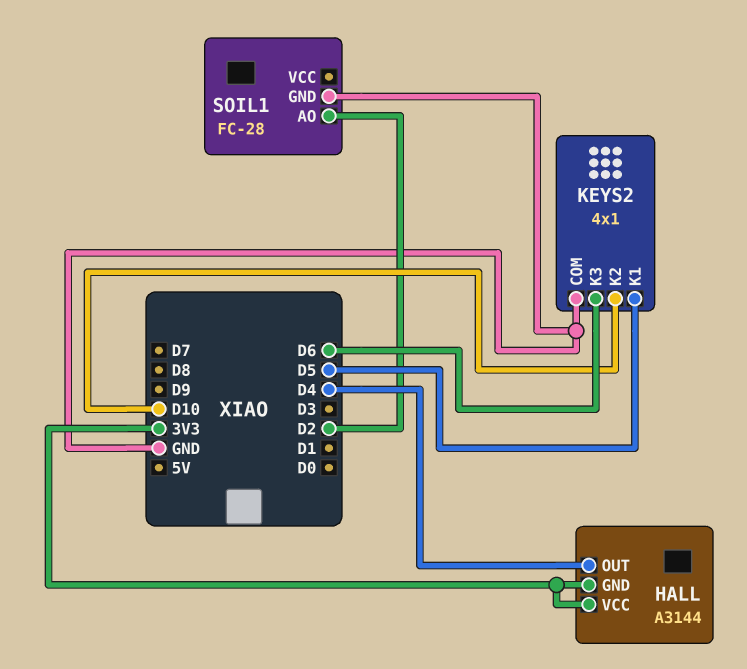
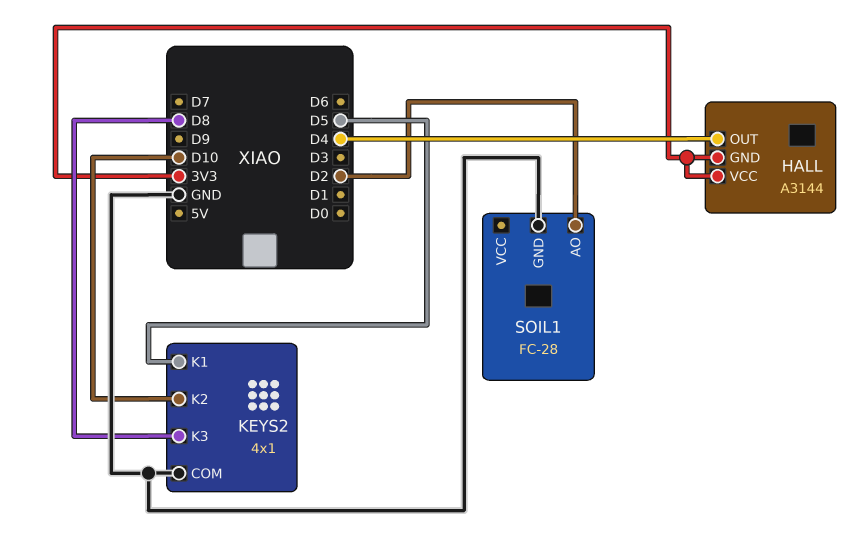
KEYS2 pin K3: D6 -> D8

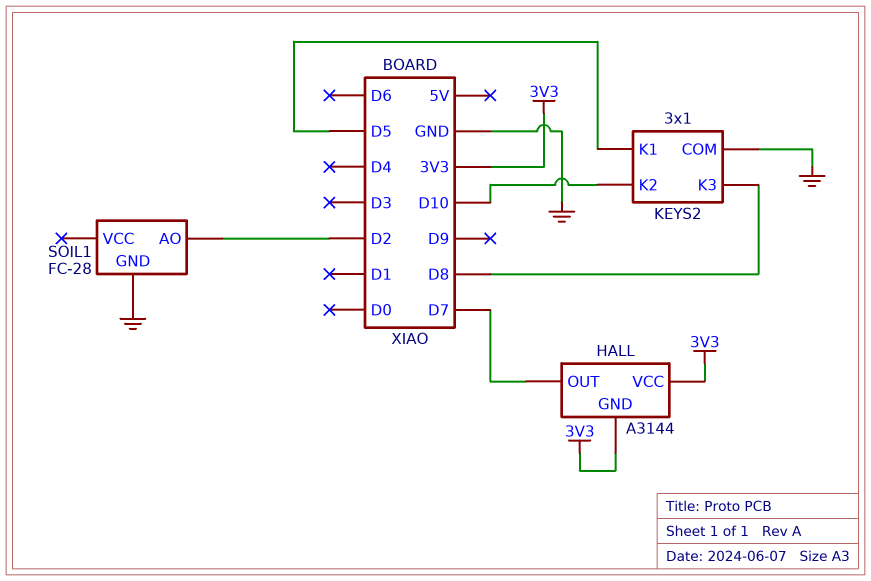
HALL pin OUT: D4 -> D7
KEYS2: 4x1 -> 3x1

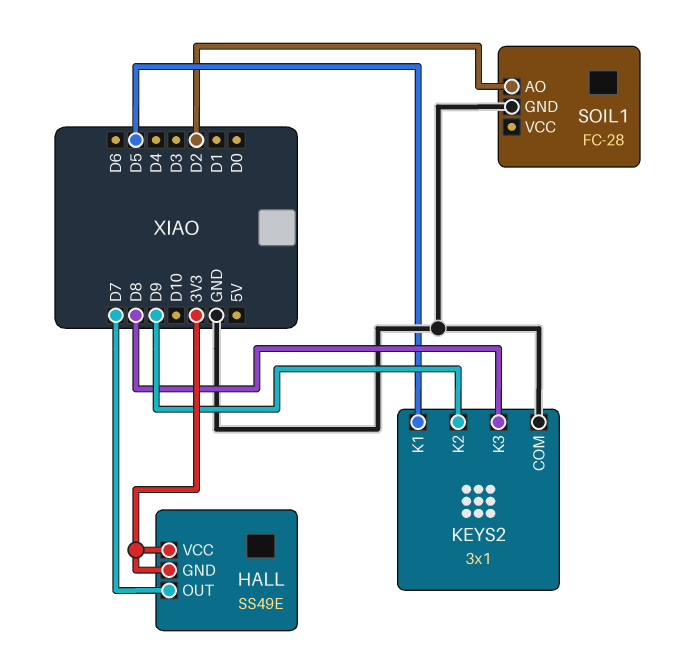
HALL: A3144 -> SS49E
KEYS2 pin K2: D10 -> D9

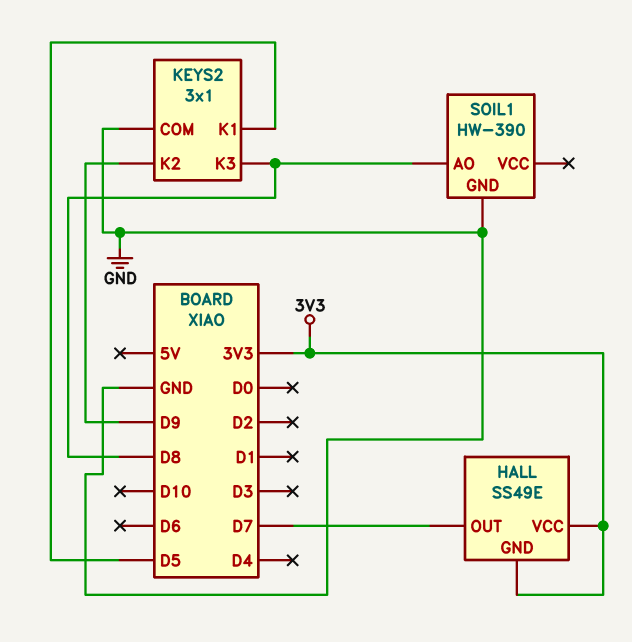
SOIL1: FC-28 -> HW-390
SOIL1 pin AO: D2 -> D8

